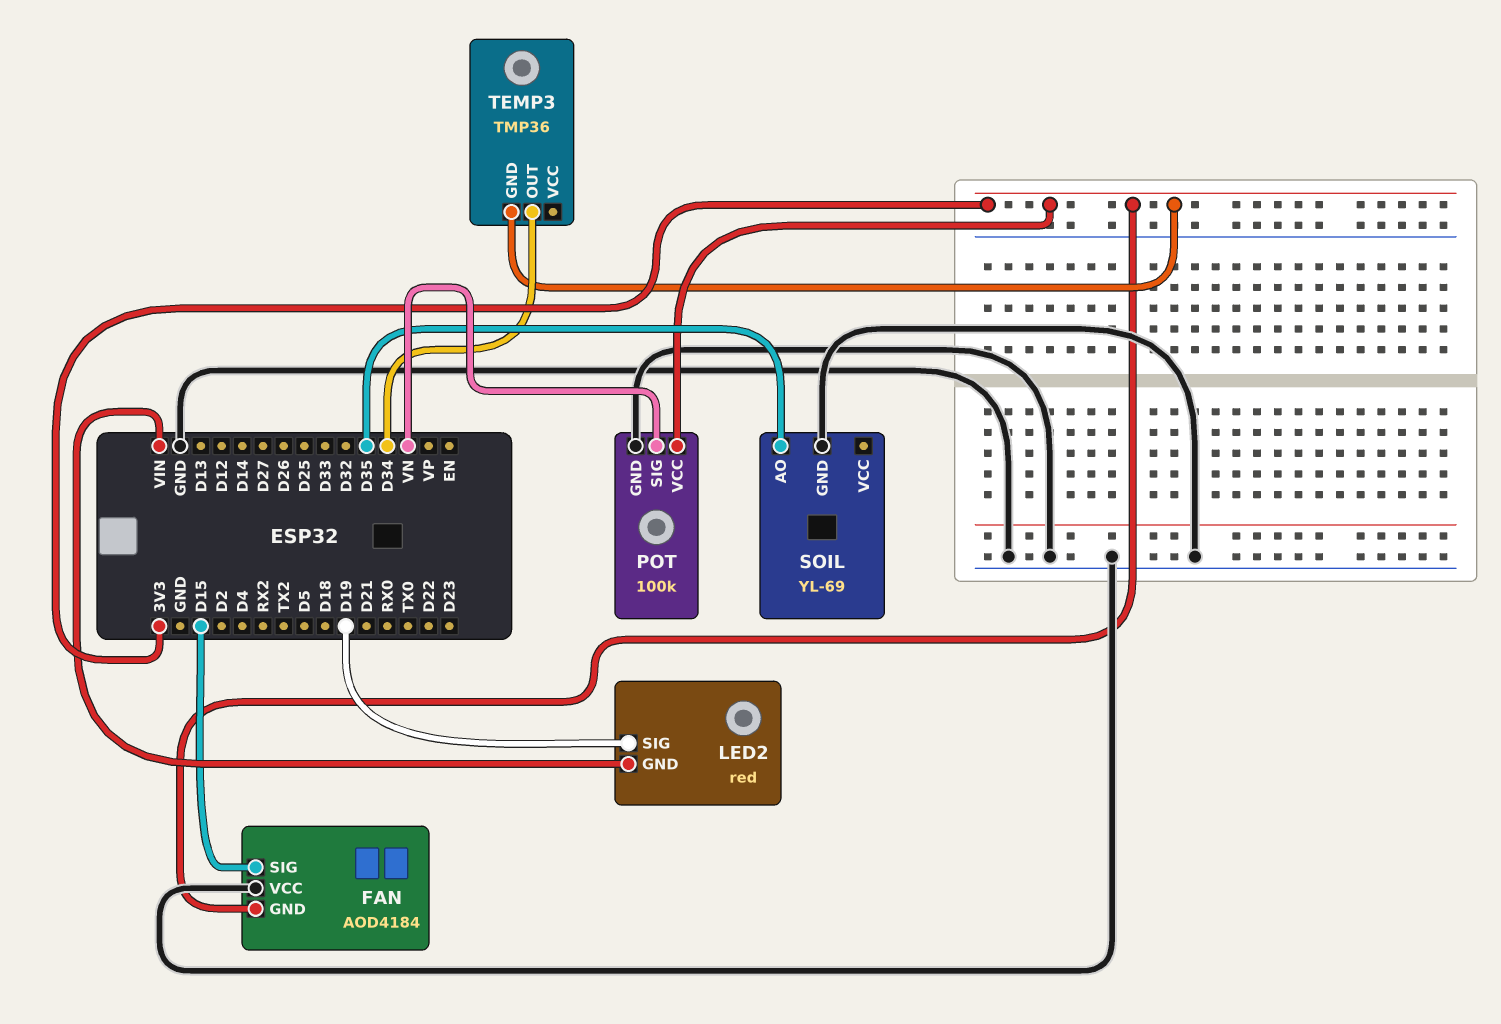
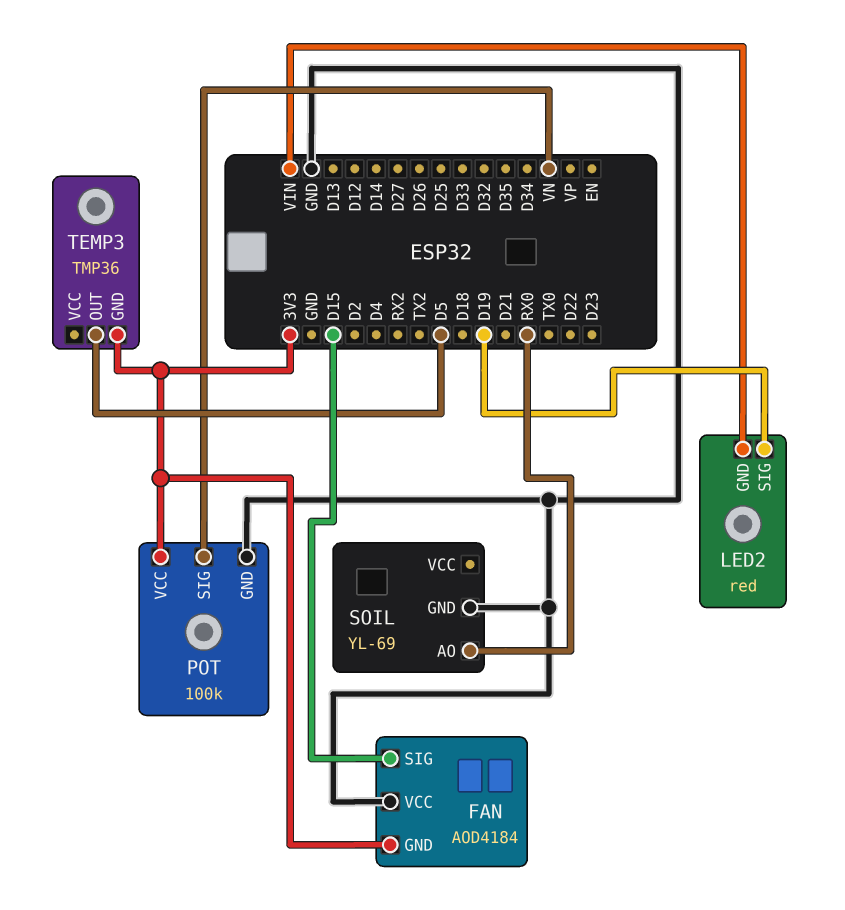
SOIL pin AO: D35 -> RX0
TEMP3 pin OUT: D34 -> D5

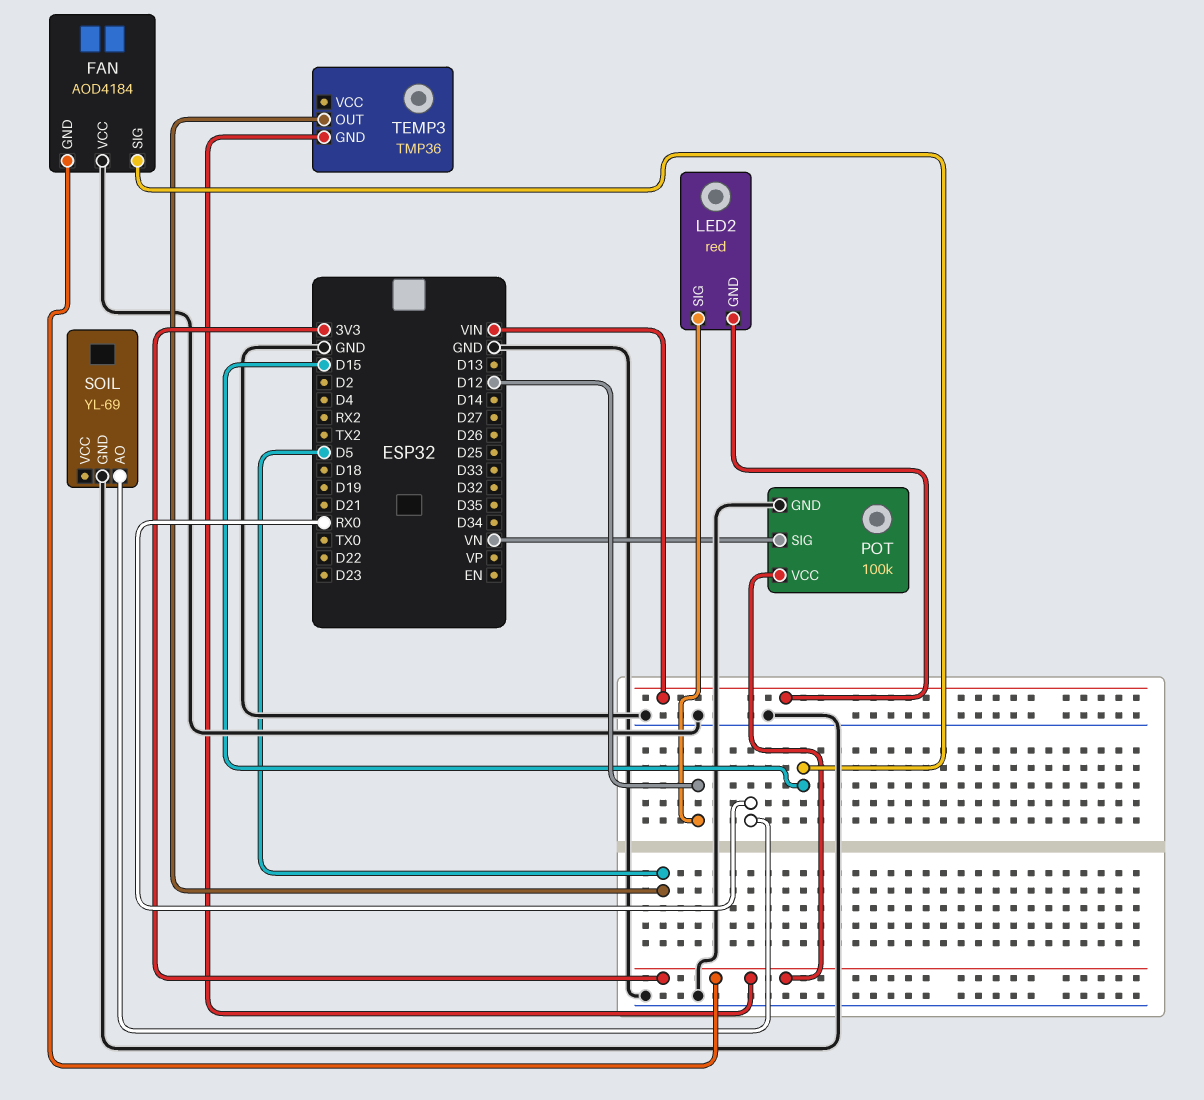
LED2 pin SIG: D19 -> D12

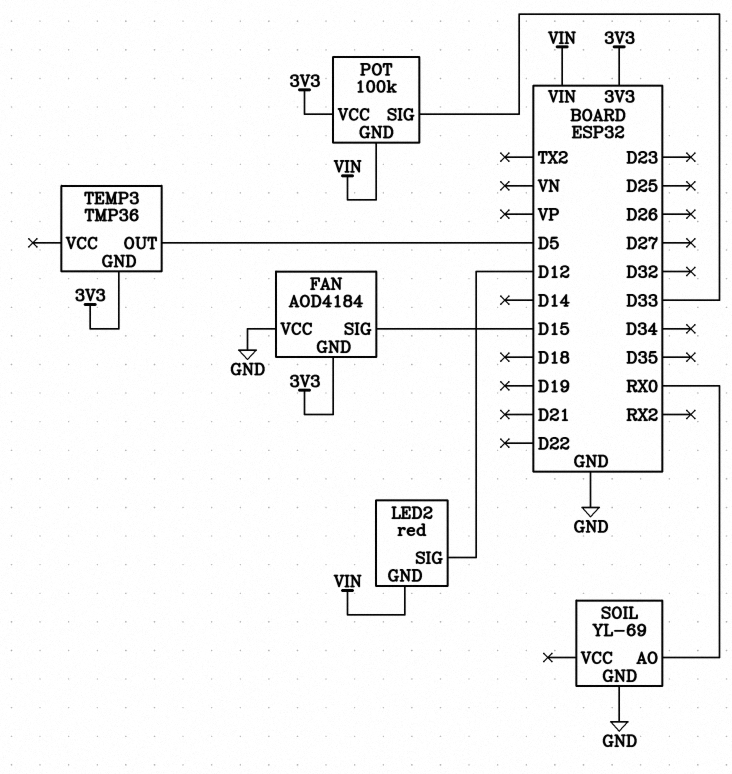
POT pin GND: GND -> VIN
POT pin SIG: VN -> D33

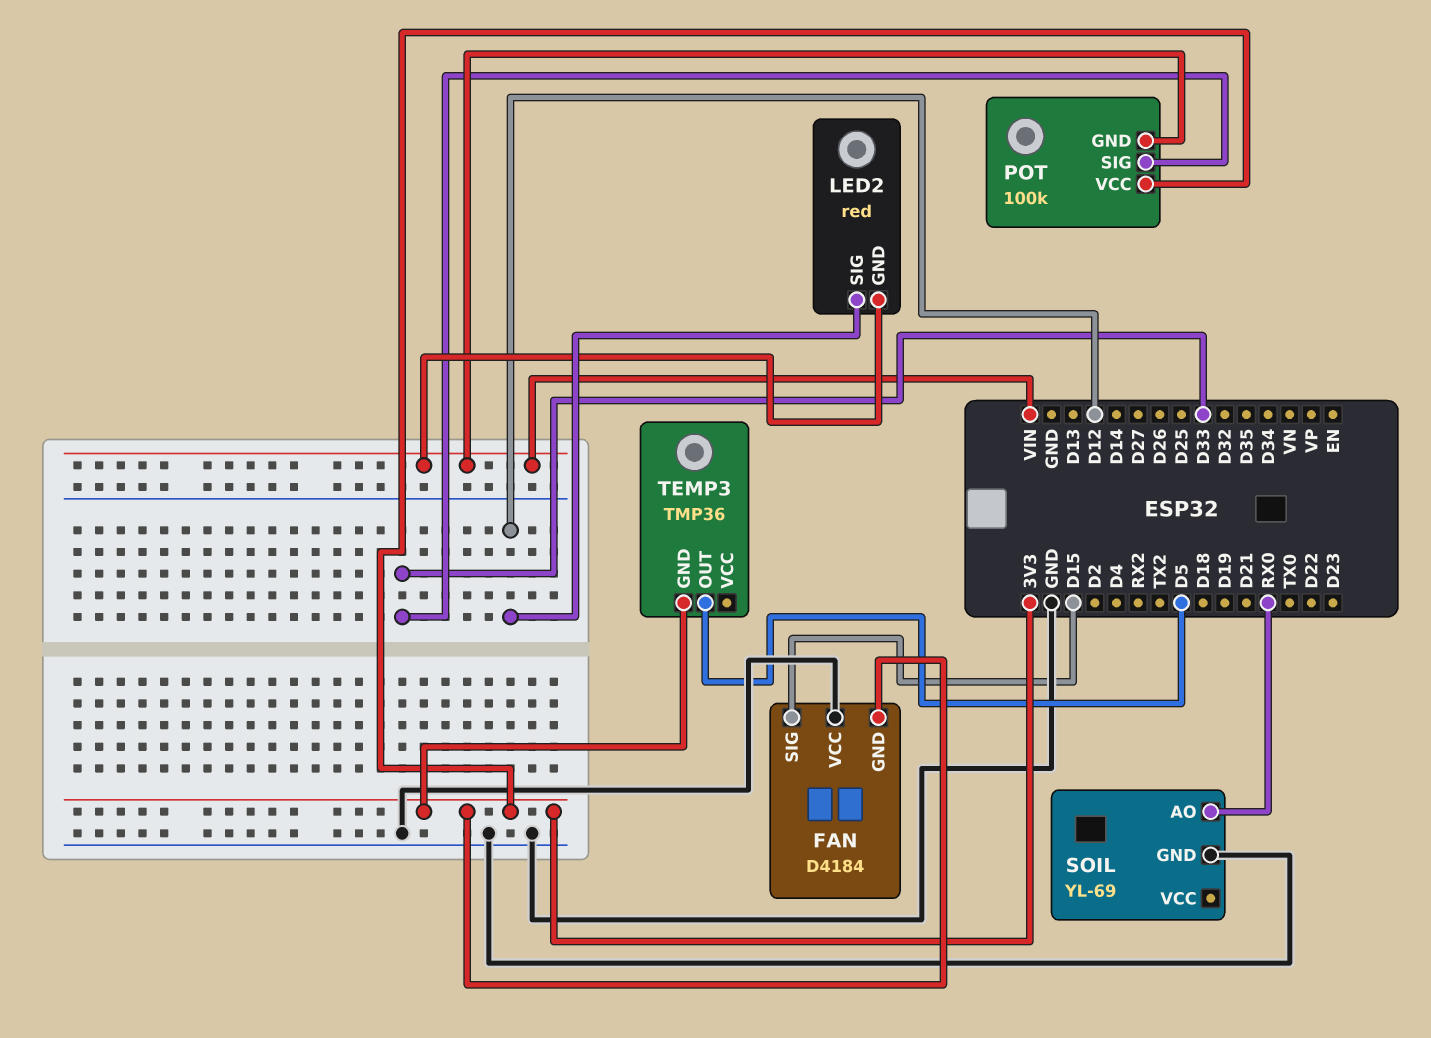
FAN: AOD4184 -> D4184

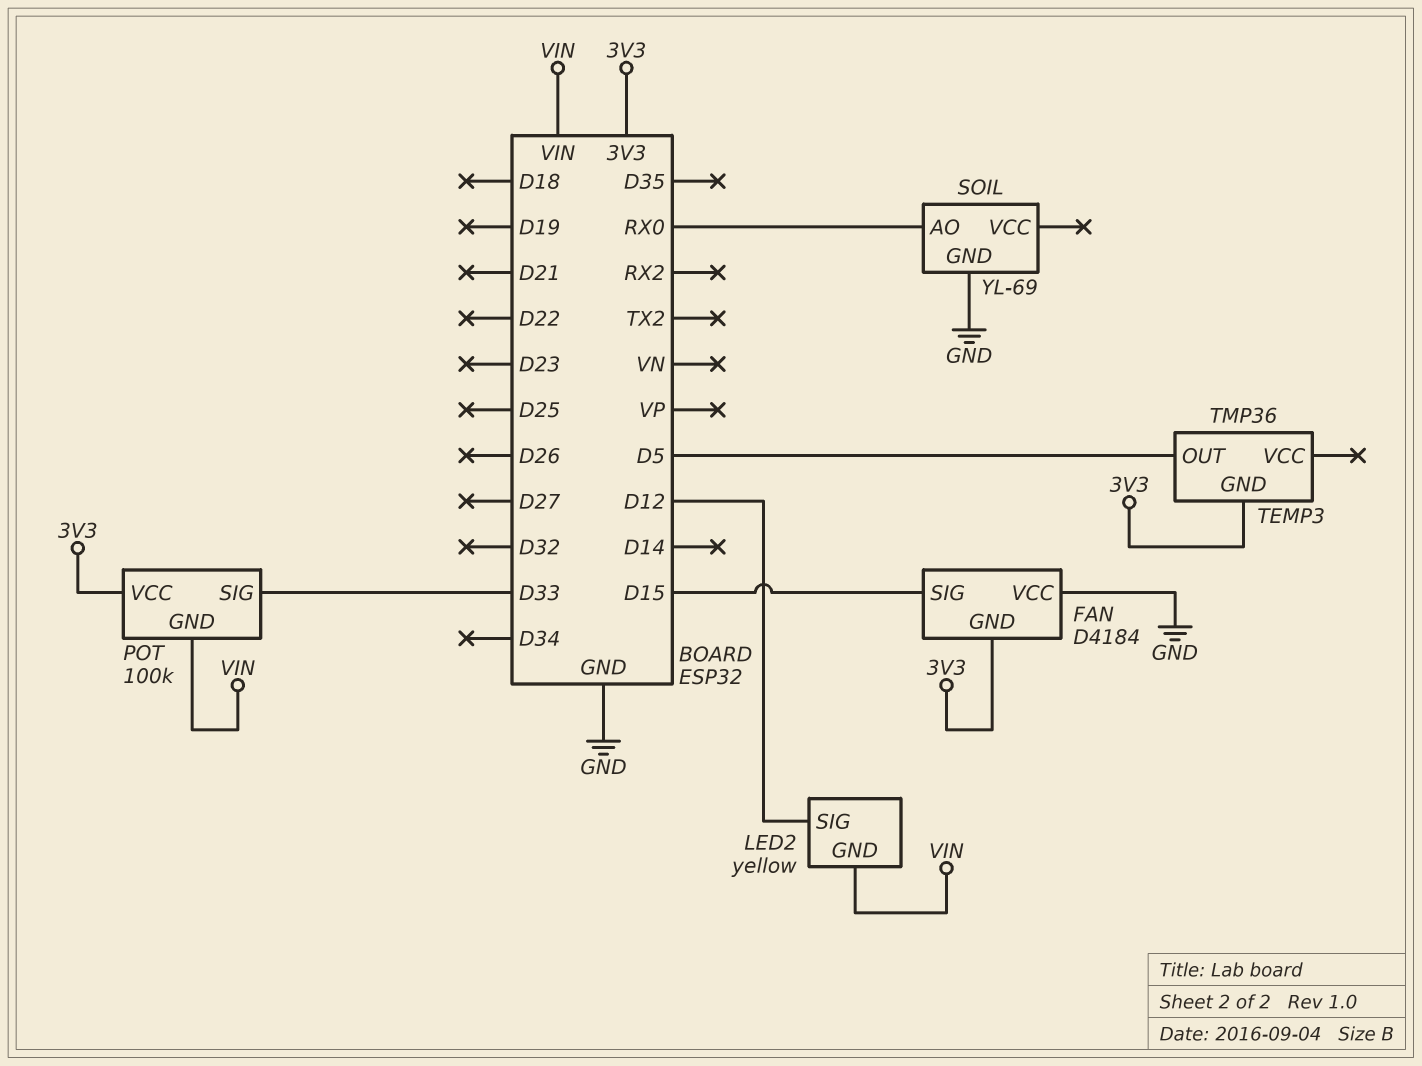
LED2: red -> yellow

